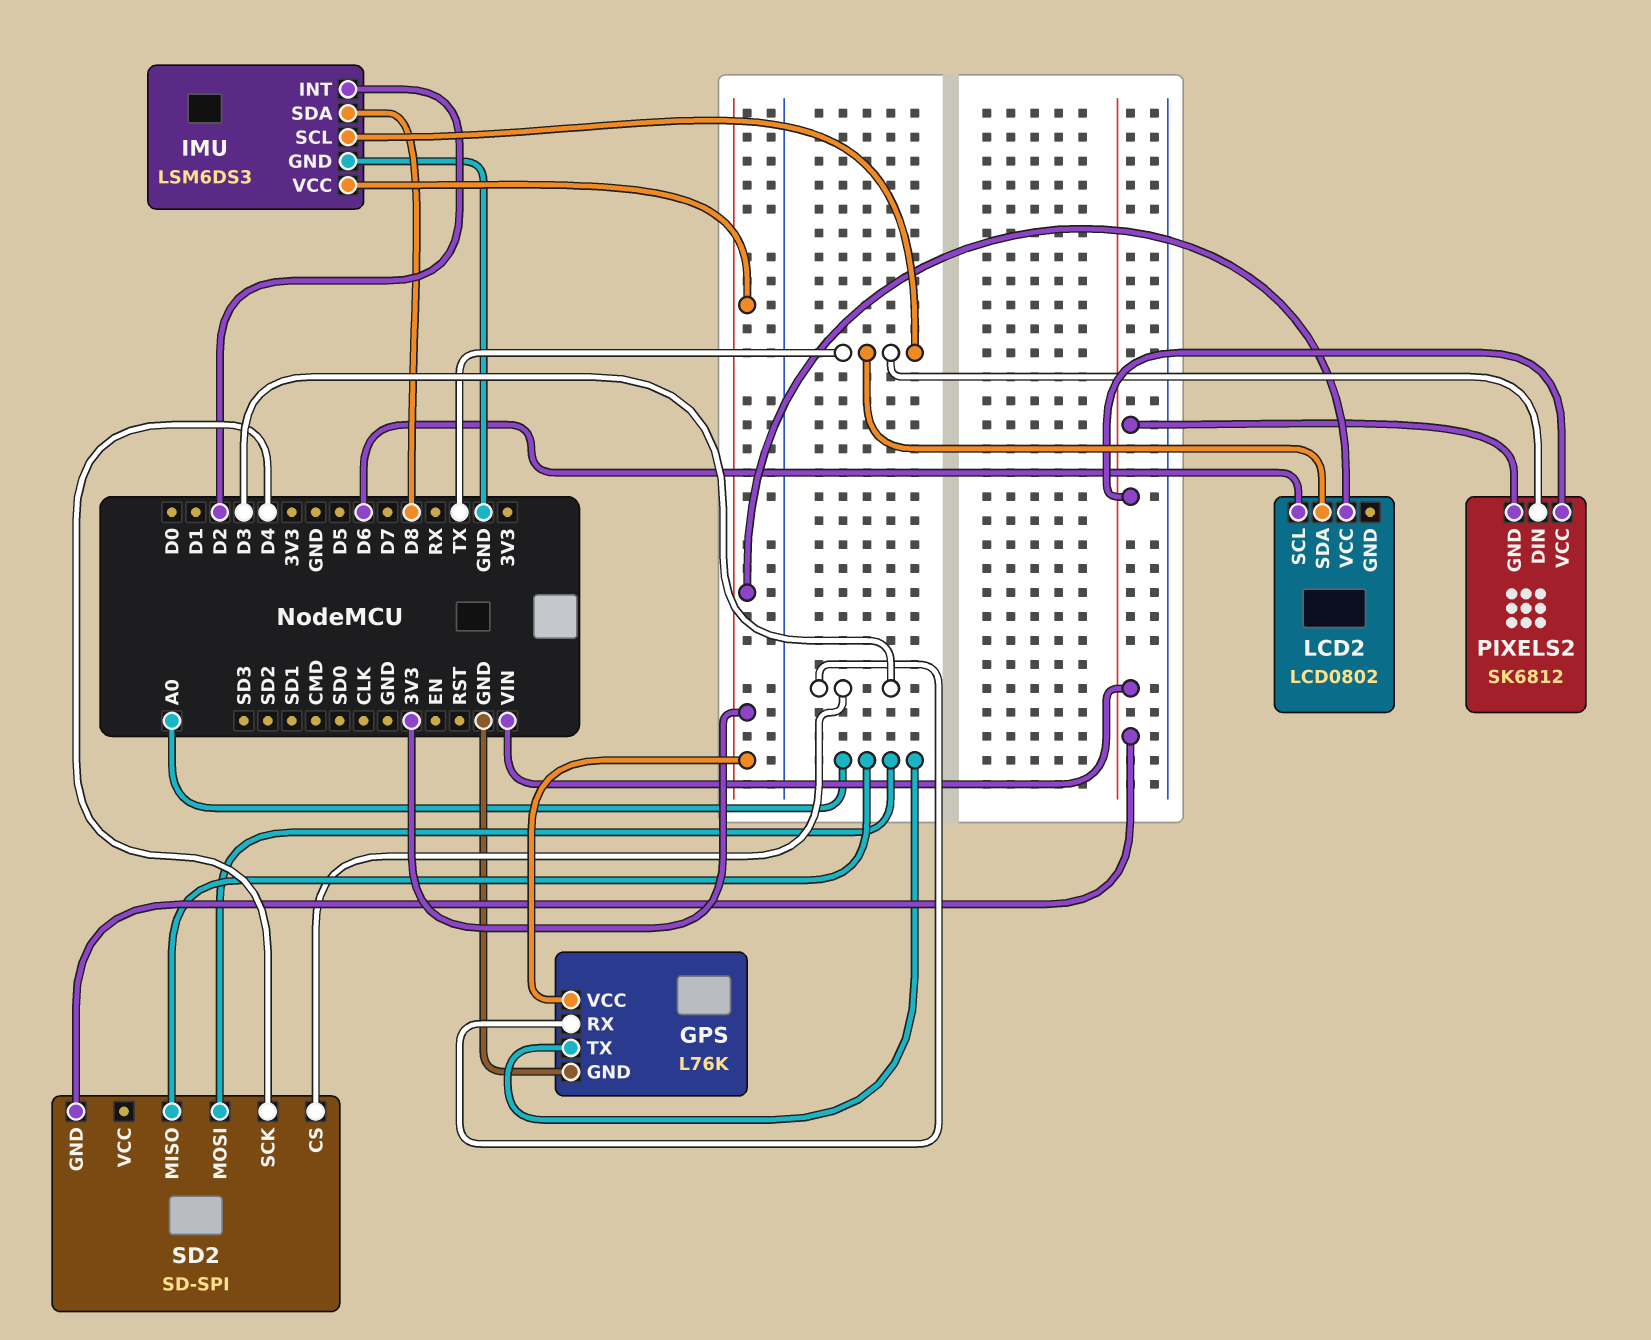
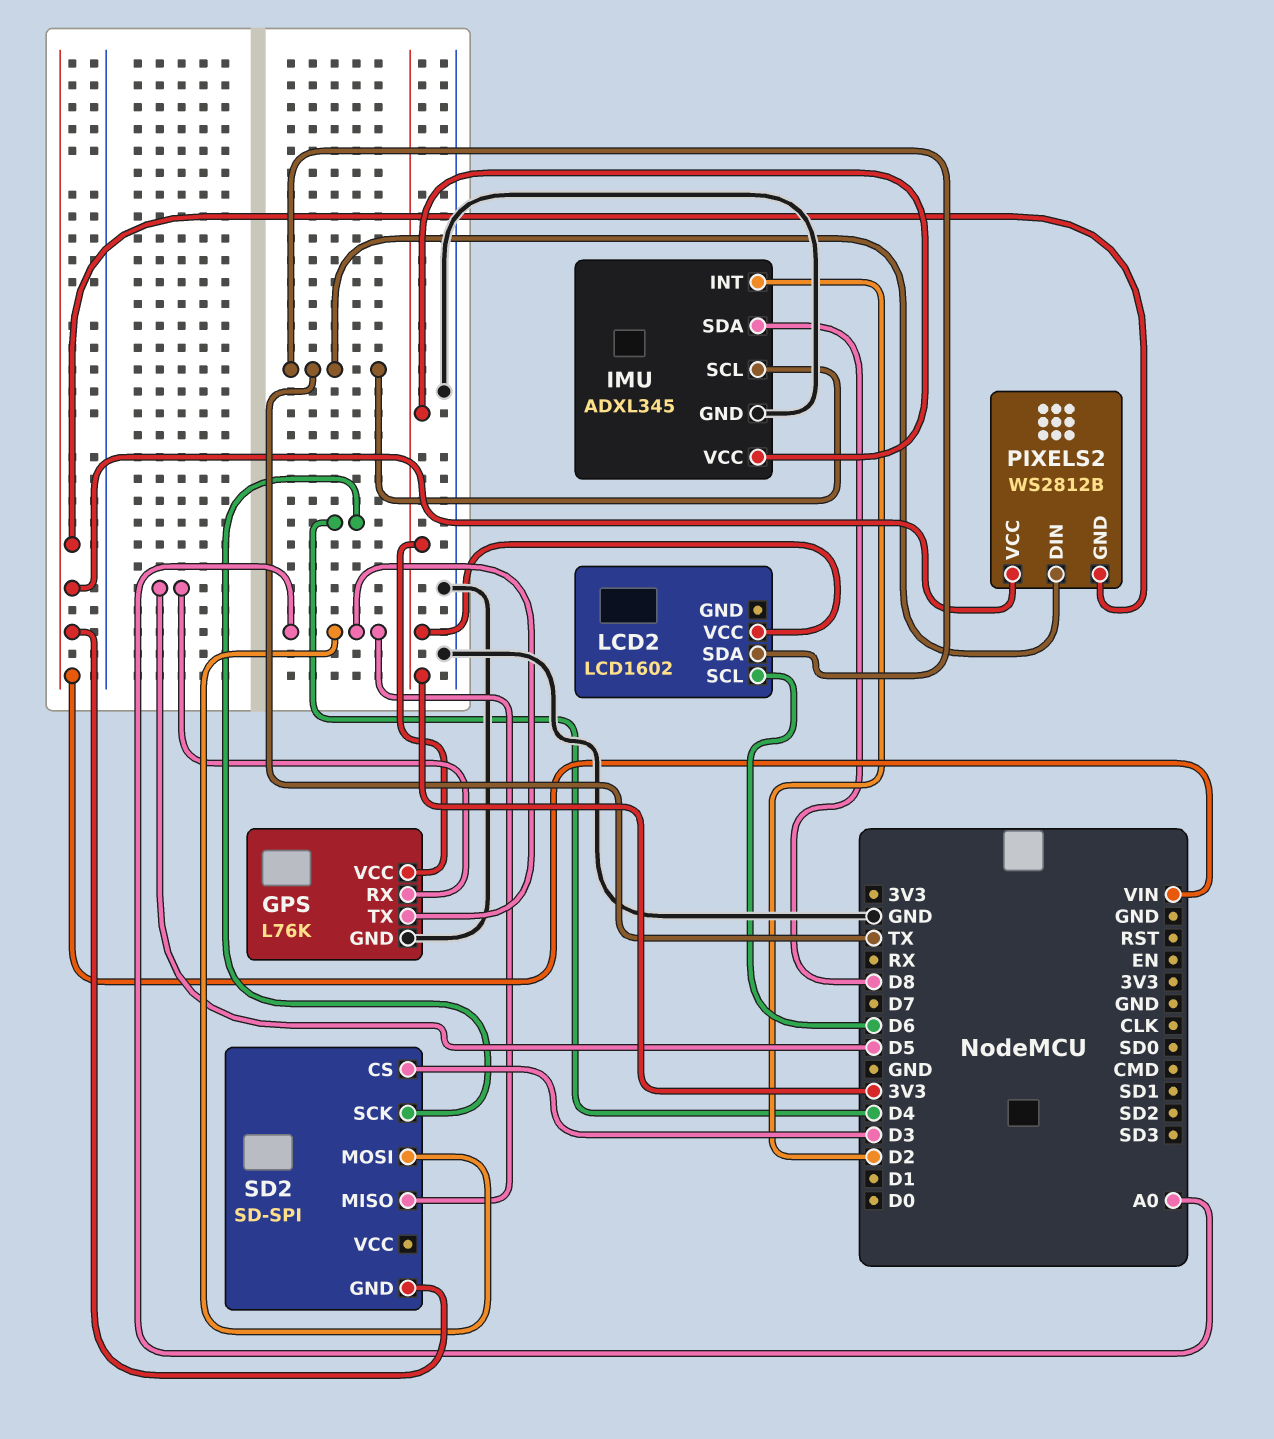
GPS pin RX: D3 -> D5
IMU: LSM6DS3 -> ADXL345
LCD2: LCD0802 -> LCD1602
PIXELS2: SK6812 -> WS2812B

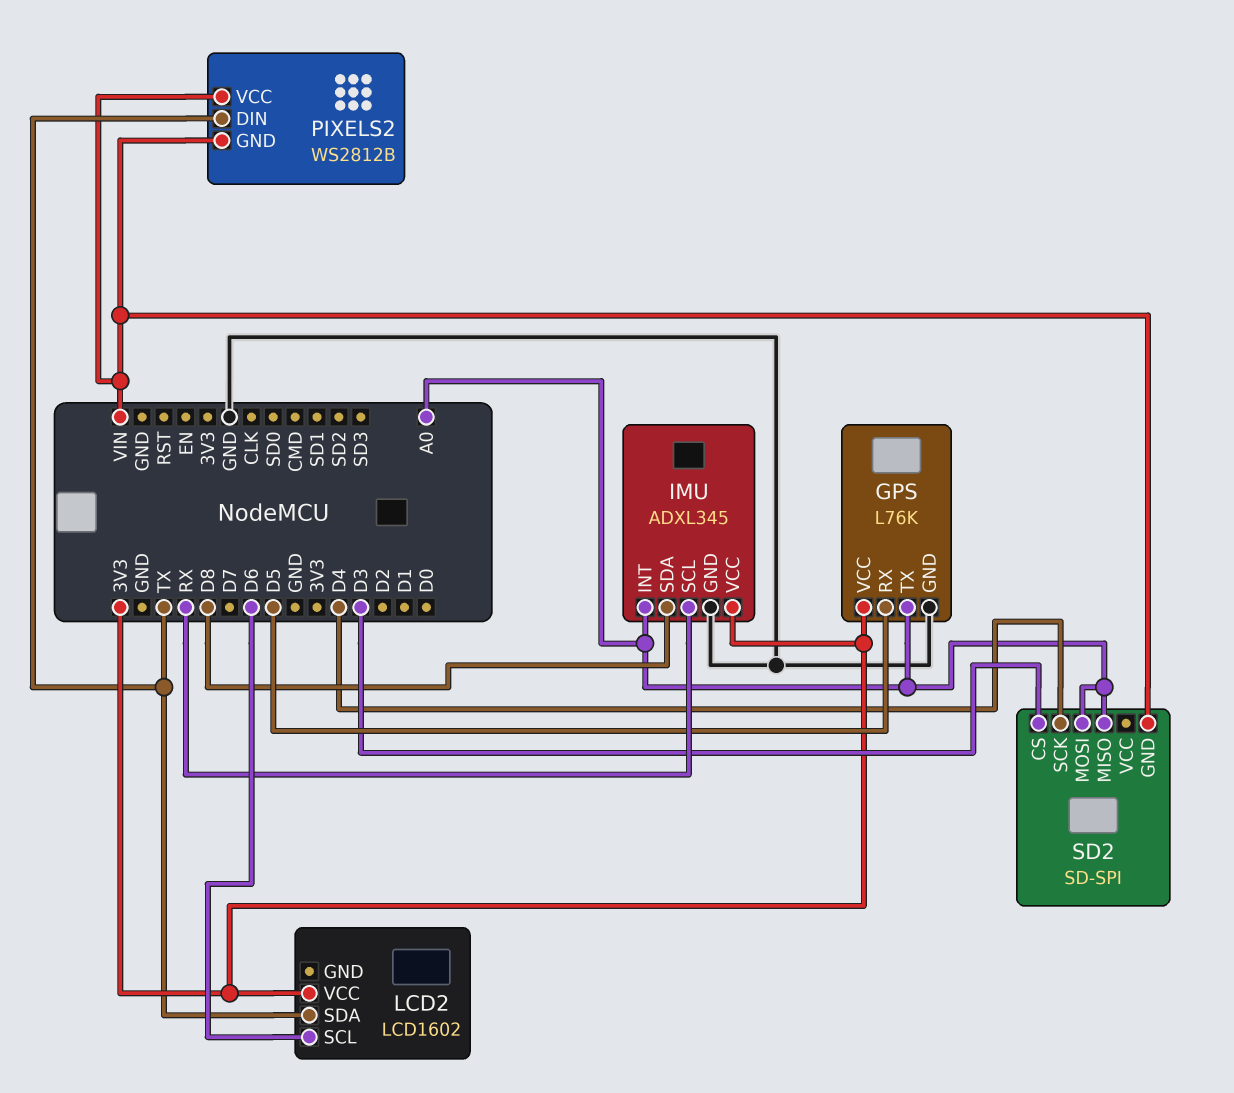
IMU pin INT: D2 -> A0
IMU pin SCL: TX -> RX

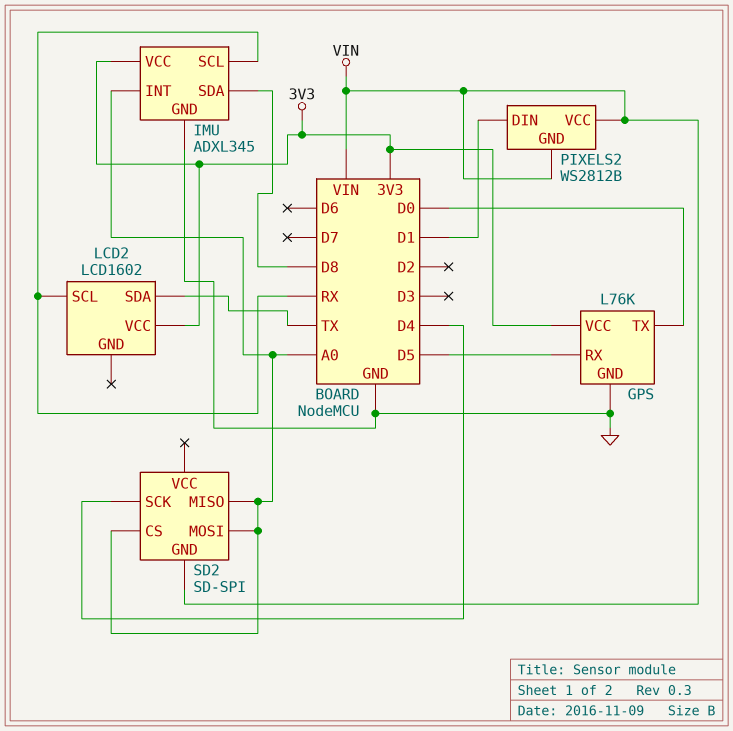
GPS pin TX: A0 -> D0
LCD2 pin SCL: D6 -> RX
PIXELS2 pin DIN: TX -> D1
SD2 pin CS: D3 -> A0

